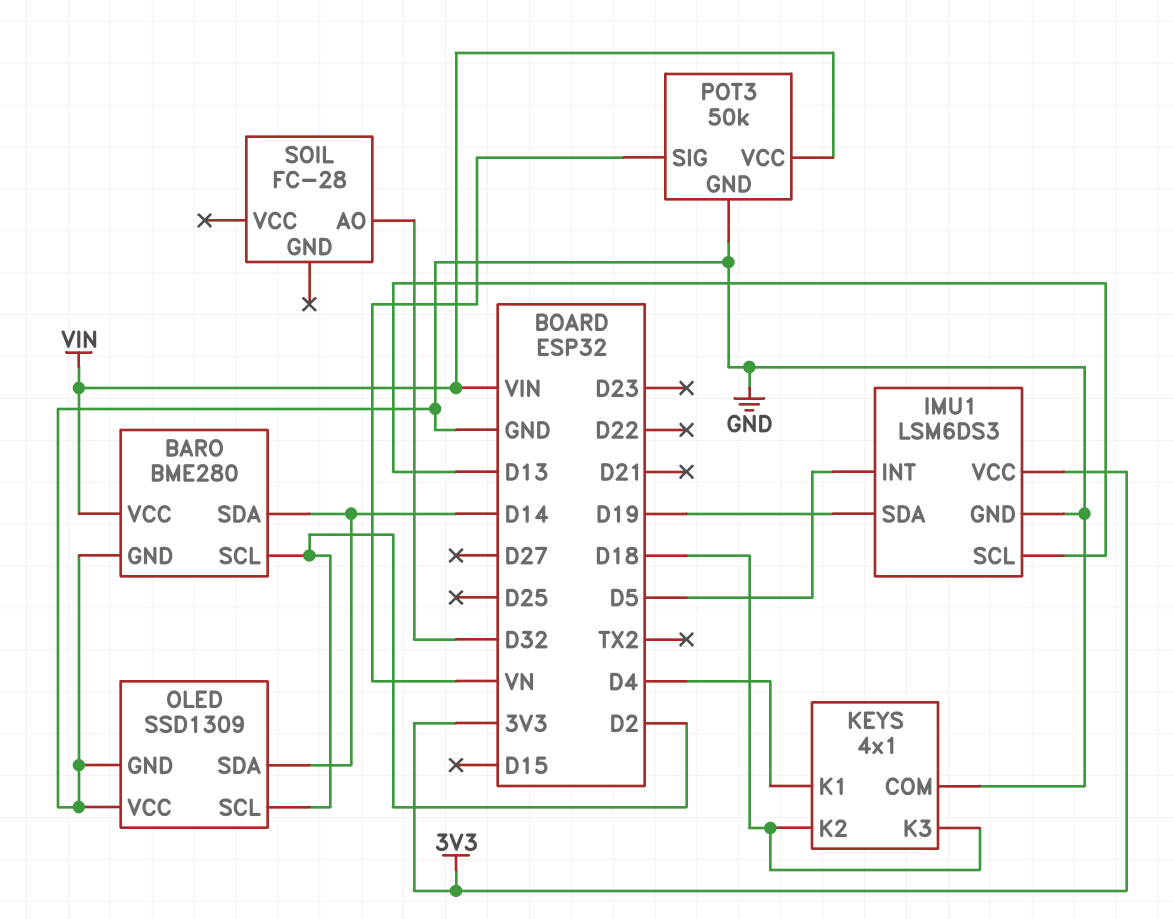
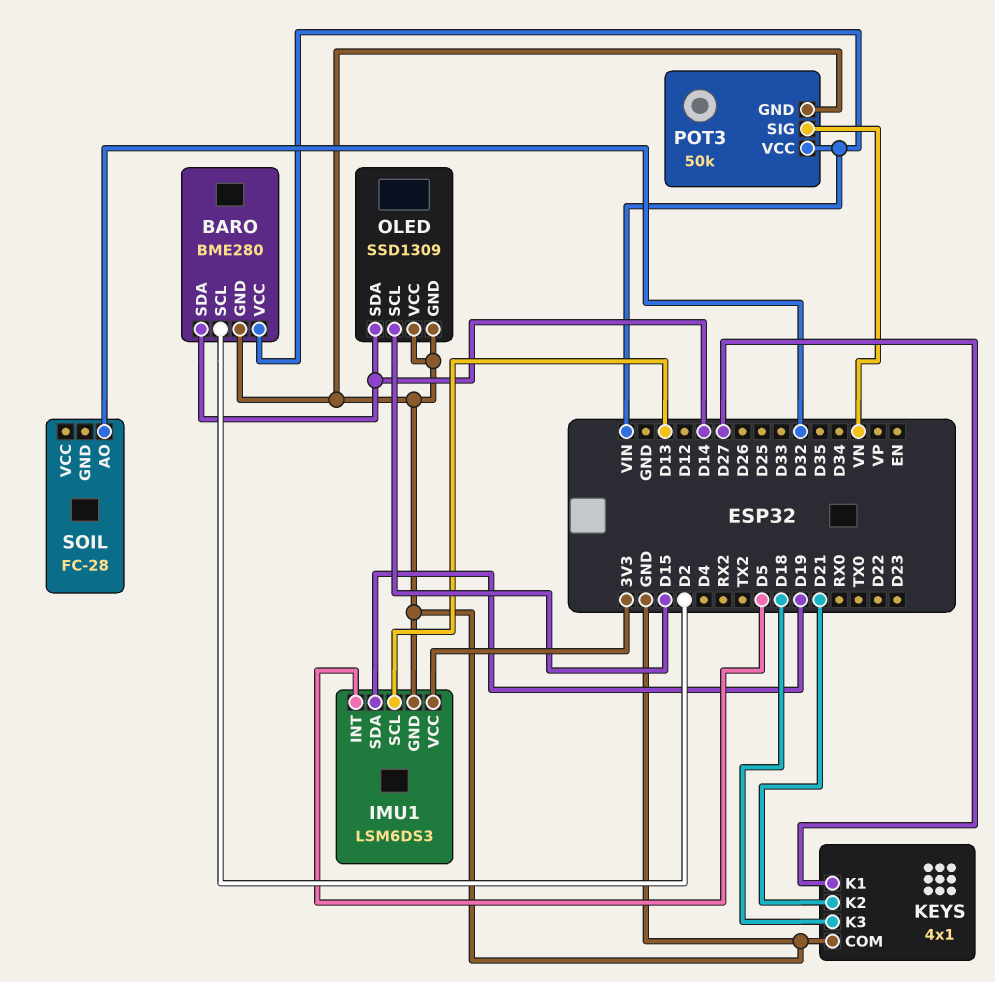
KEYS pin K1: D4 -> D27
KEYS pin K2: D18 -> D21
OLED pin SCL: D2 -> D15

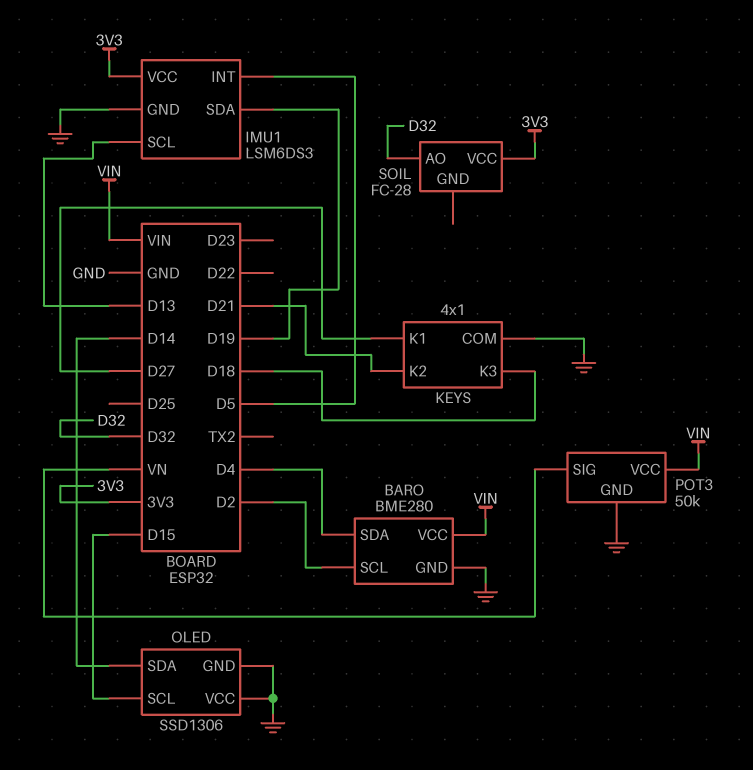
BARO pin SDA: D14 -> D4
OLED: SSD1309 -> SSD1306
SOIL pin VCC: none -> 3V3

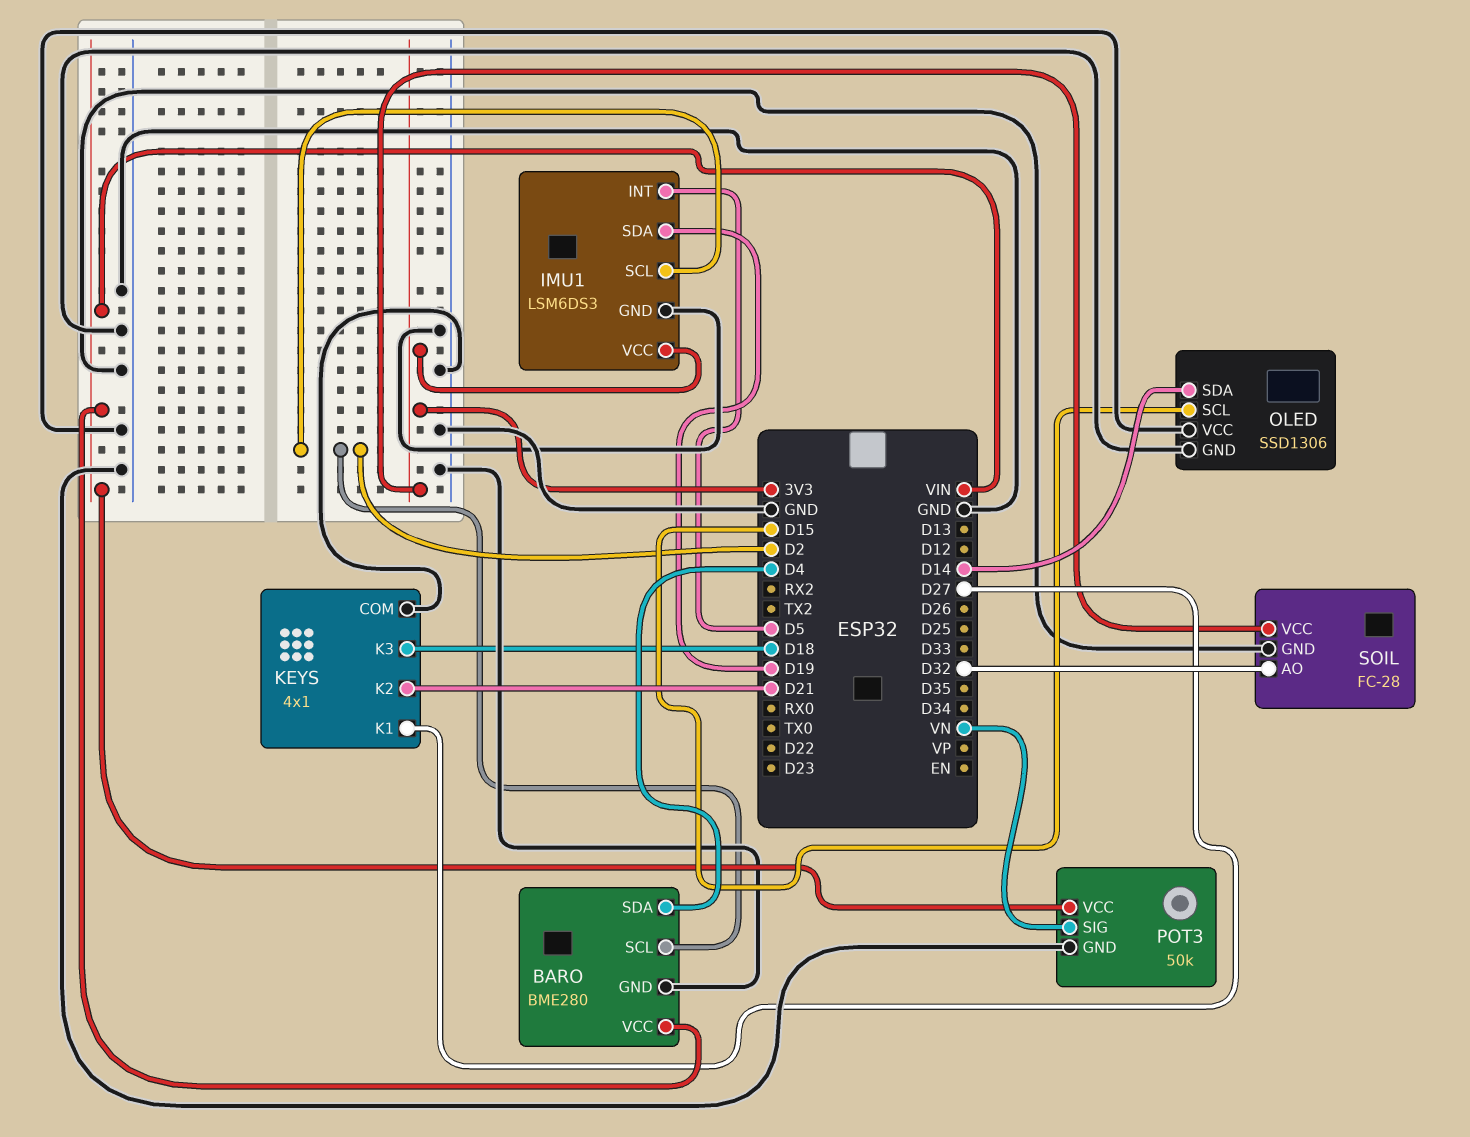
IMU1 pin SCL: D13 -> D2
SOIL pin GND: none -> GND

